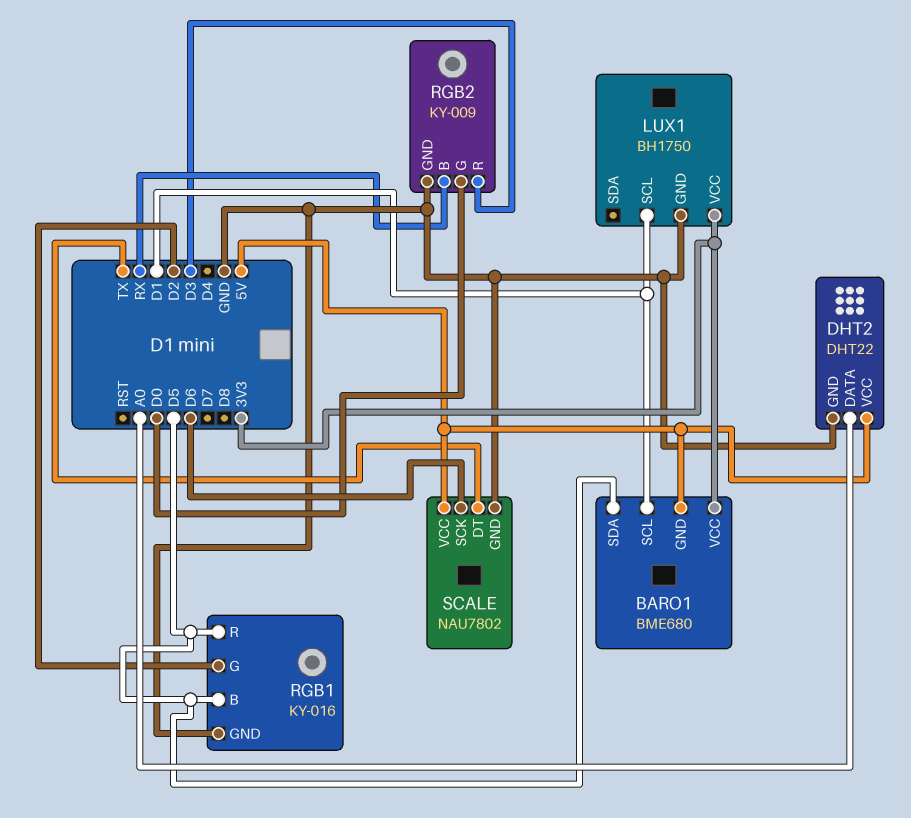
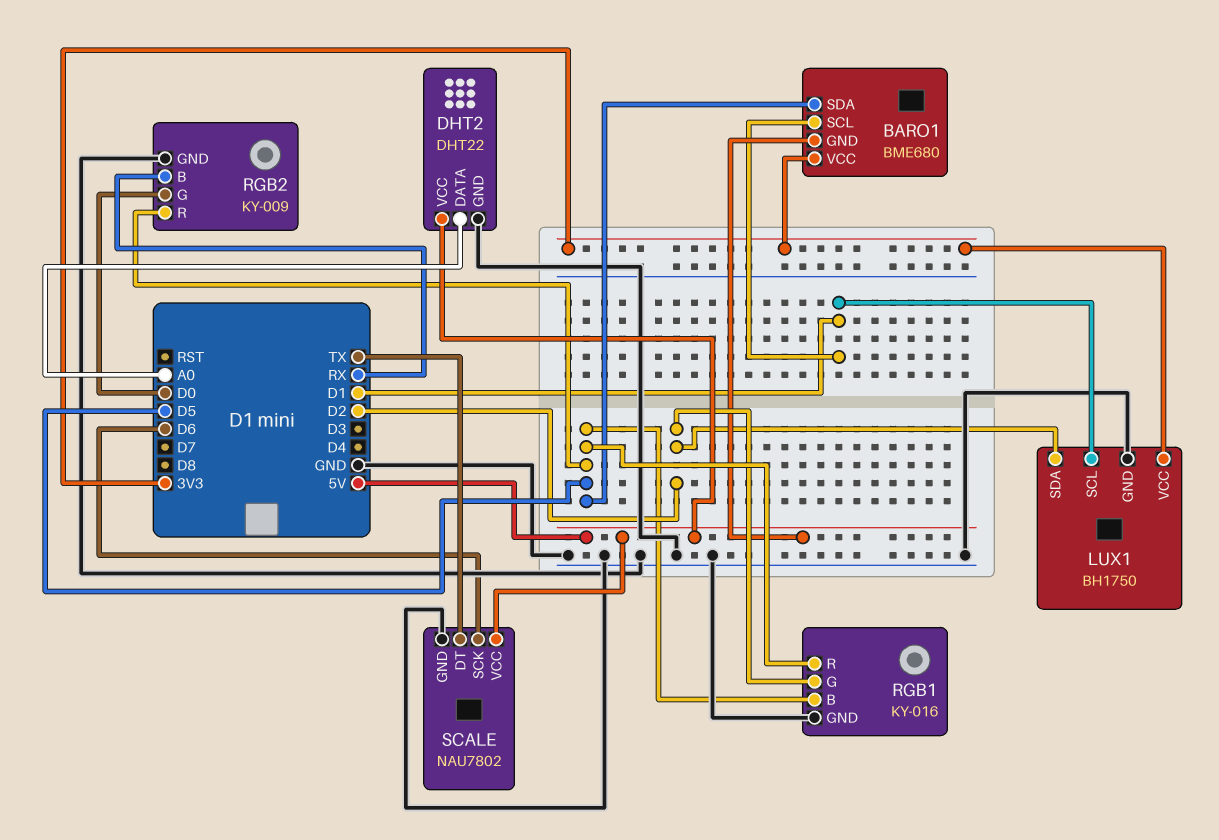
LUX1 pin SDA: none -> D2
RGB2 pin R: D3 -> D5

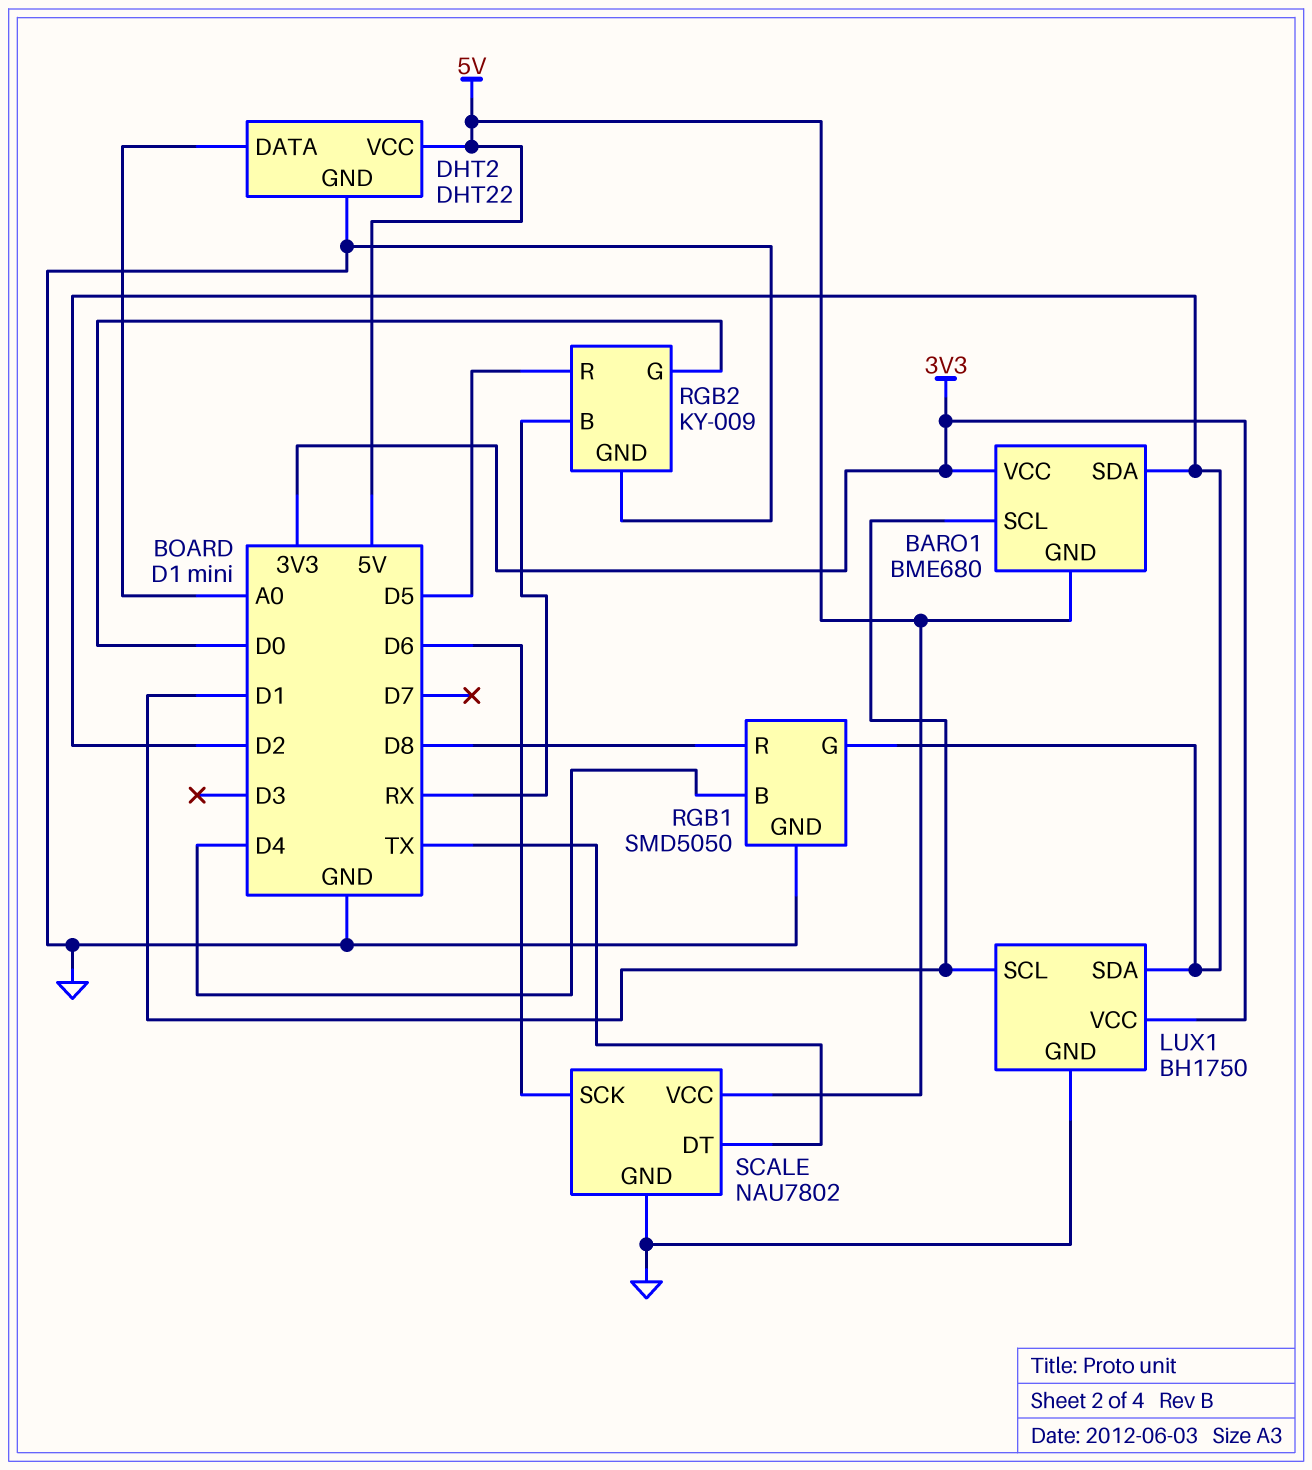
BARO1 pin SDA: D5 -> D2
RGB1: KY-016 -> SMD5050
RGB1 pin B: D5 -> D4
RGB1 pin R: D5 -> D8

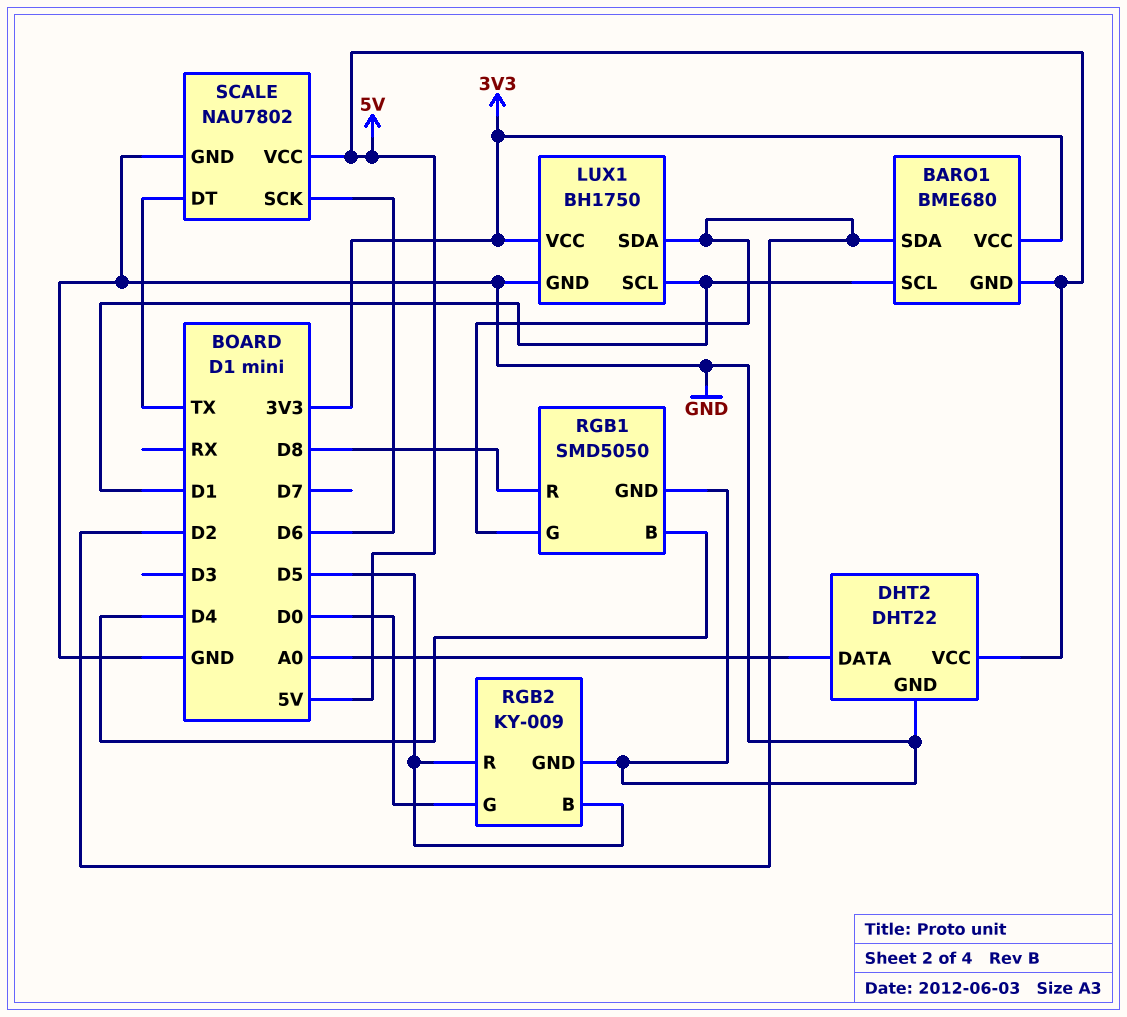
RGB2 pin B: RX -> D5

